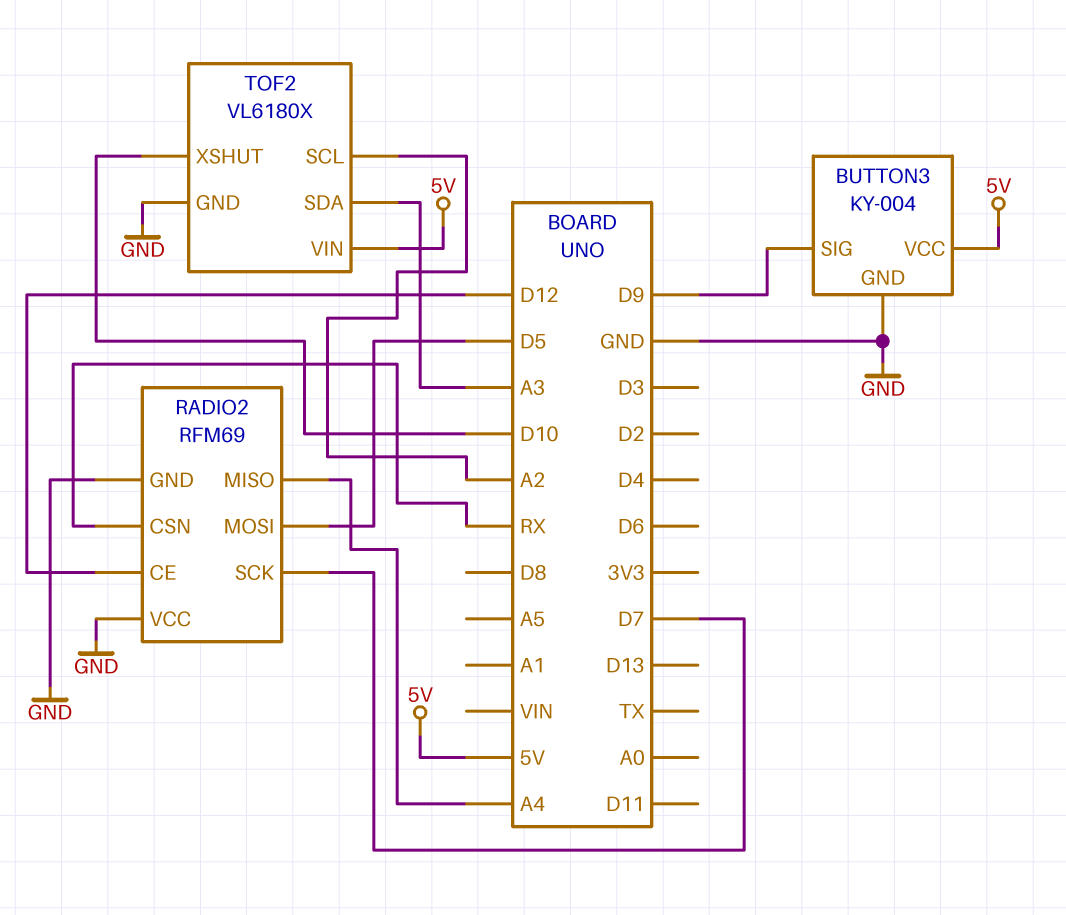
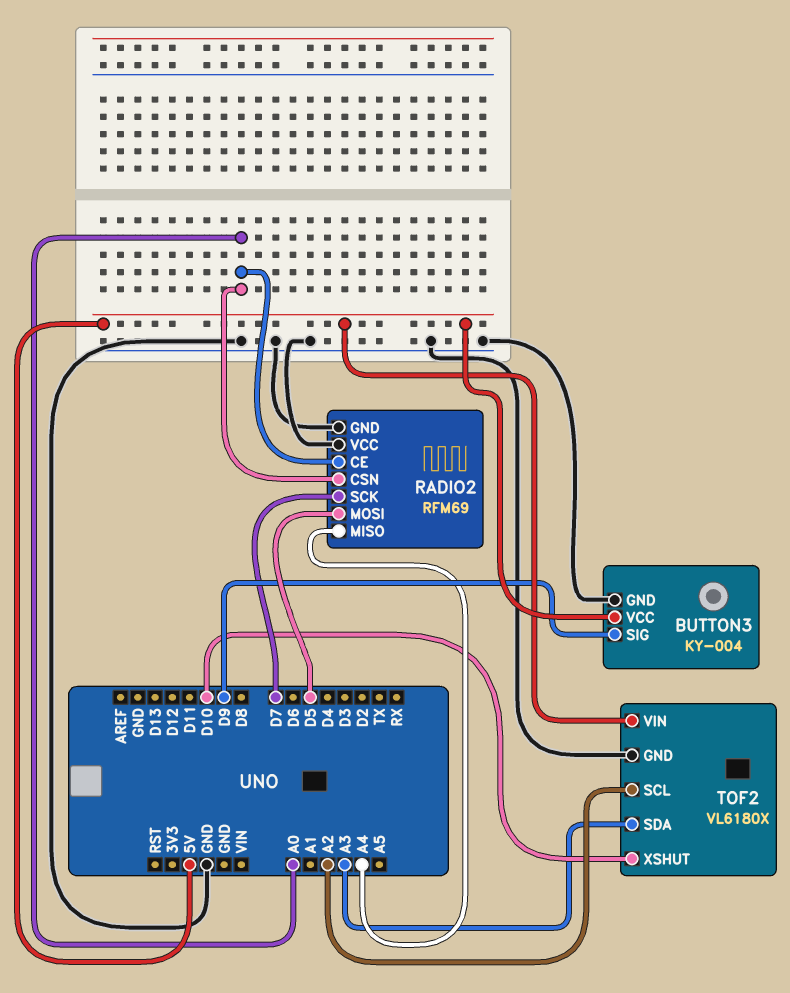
RADIO2 pin CE: D12 -> A0
RADIO2 pin CSN: RX -> A0

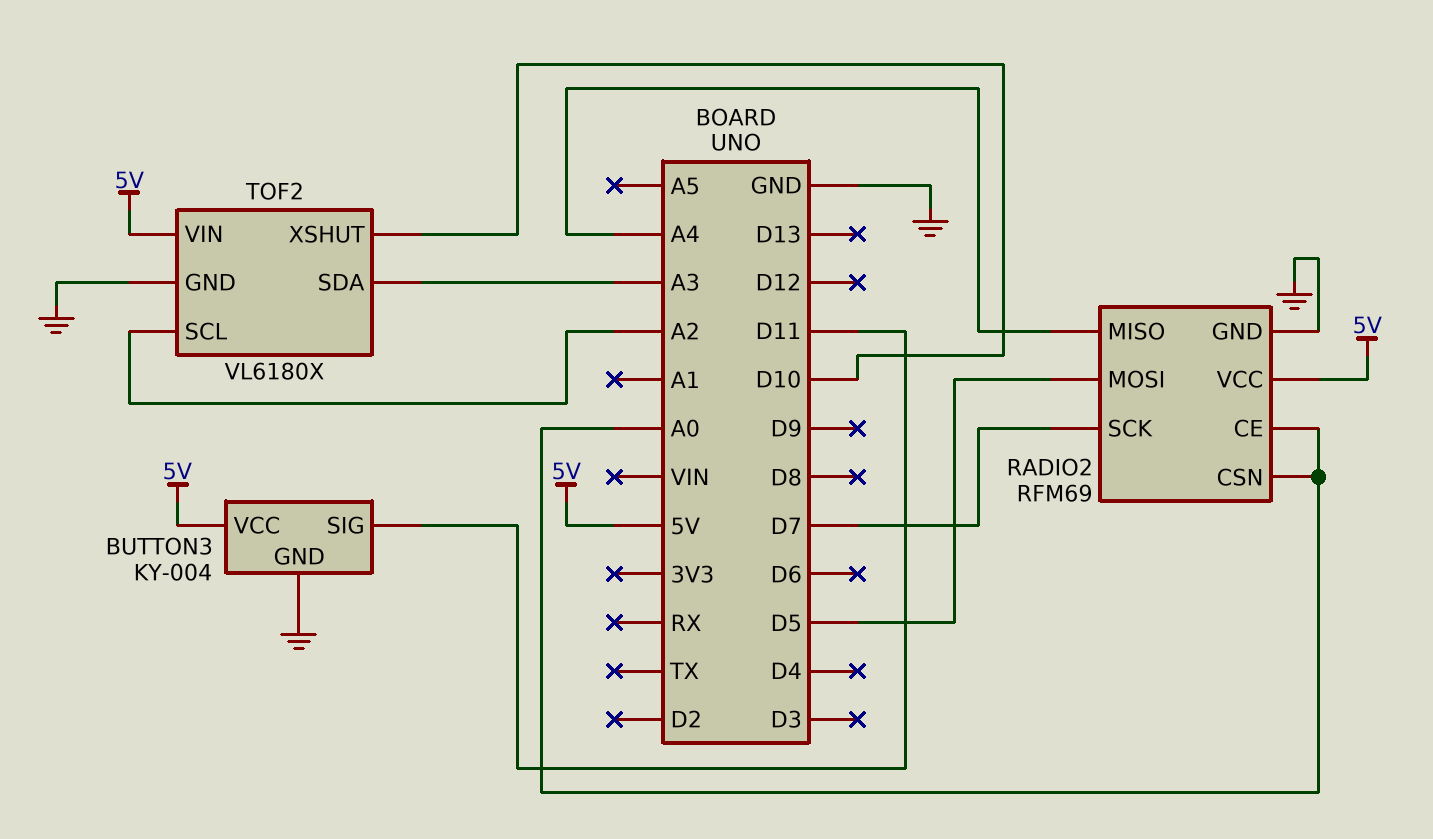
BUTTON3 pin SIG: D9 -> D11
RADIO2 pin VCC: GND -> 5V

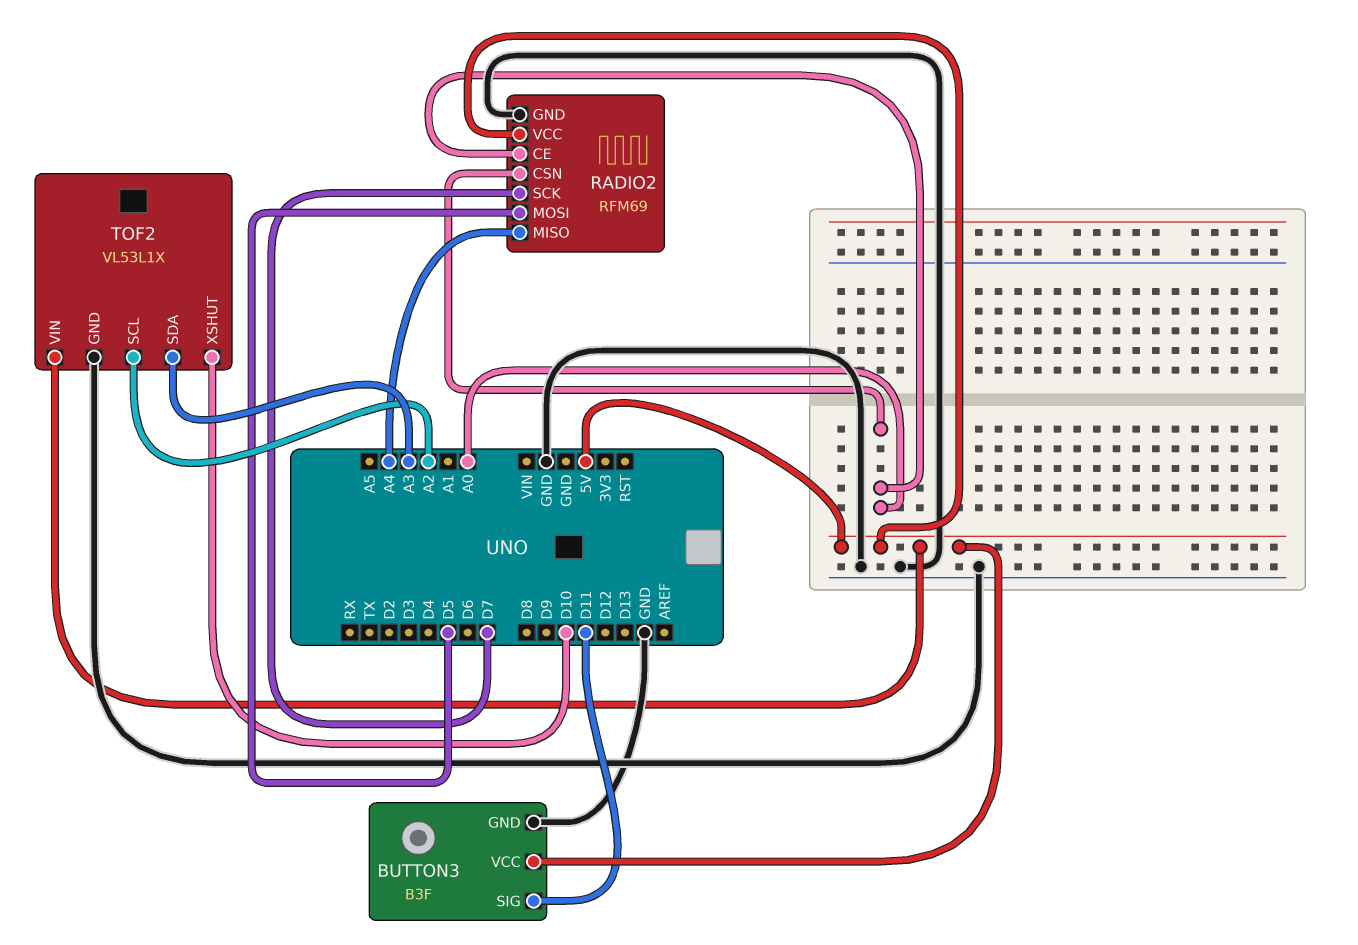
BUTTON3: KY-004 -> B3F
TOF2: VL6180X -> VL53L1X

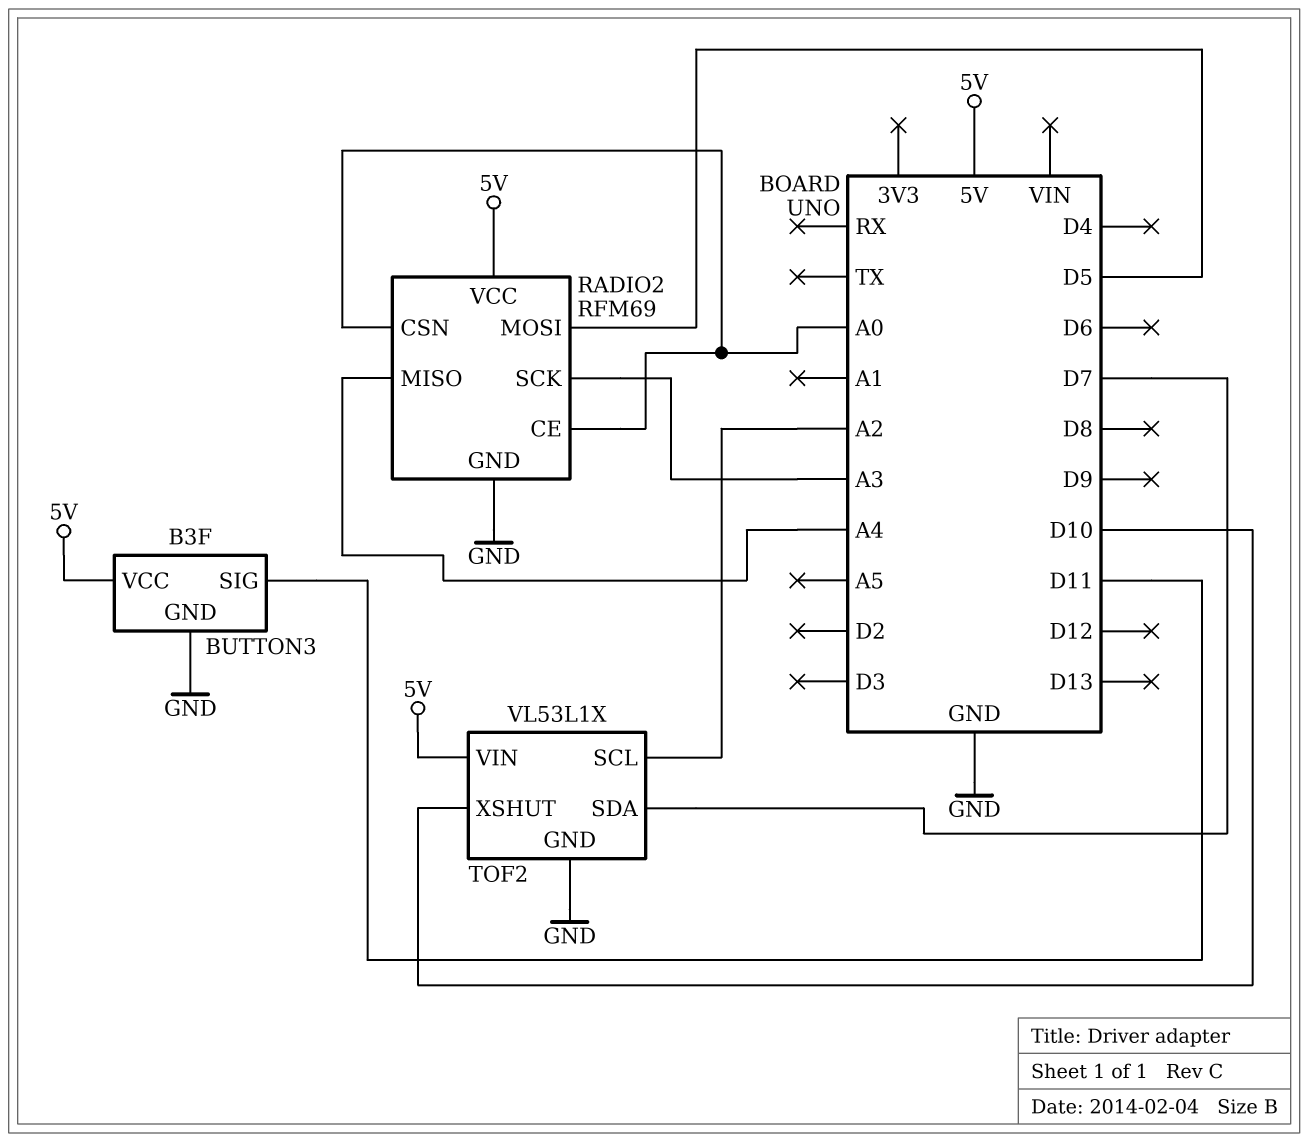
RADIO2 pin SCK: D7 -> A3
TOF2 pin SDA: A3 -> D7

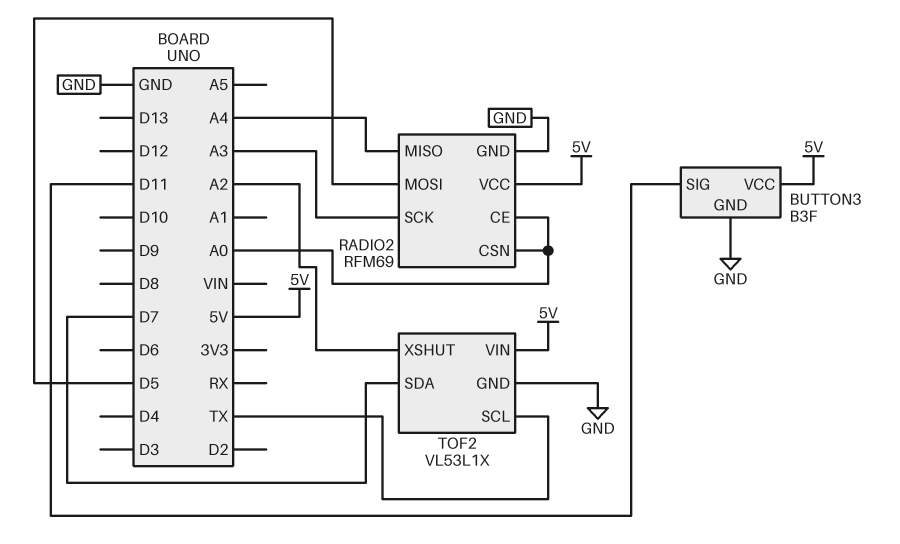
TOF2 pin SCL: A2 -> TX
TOF2 pin XSHUT: D10 -> A2

